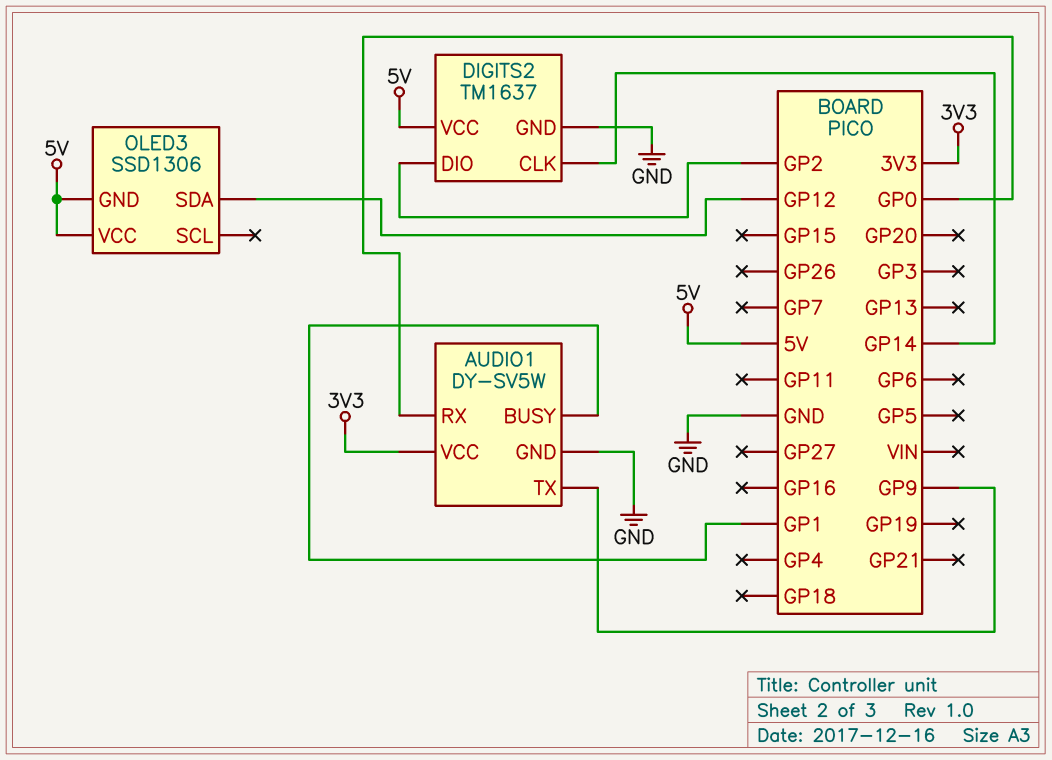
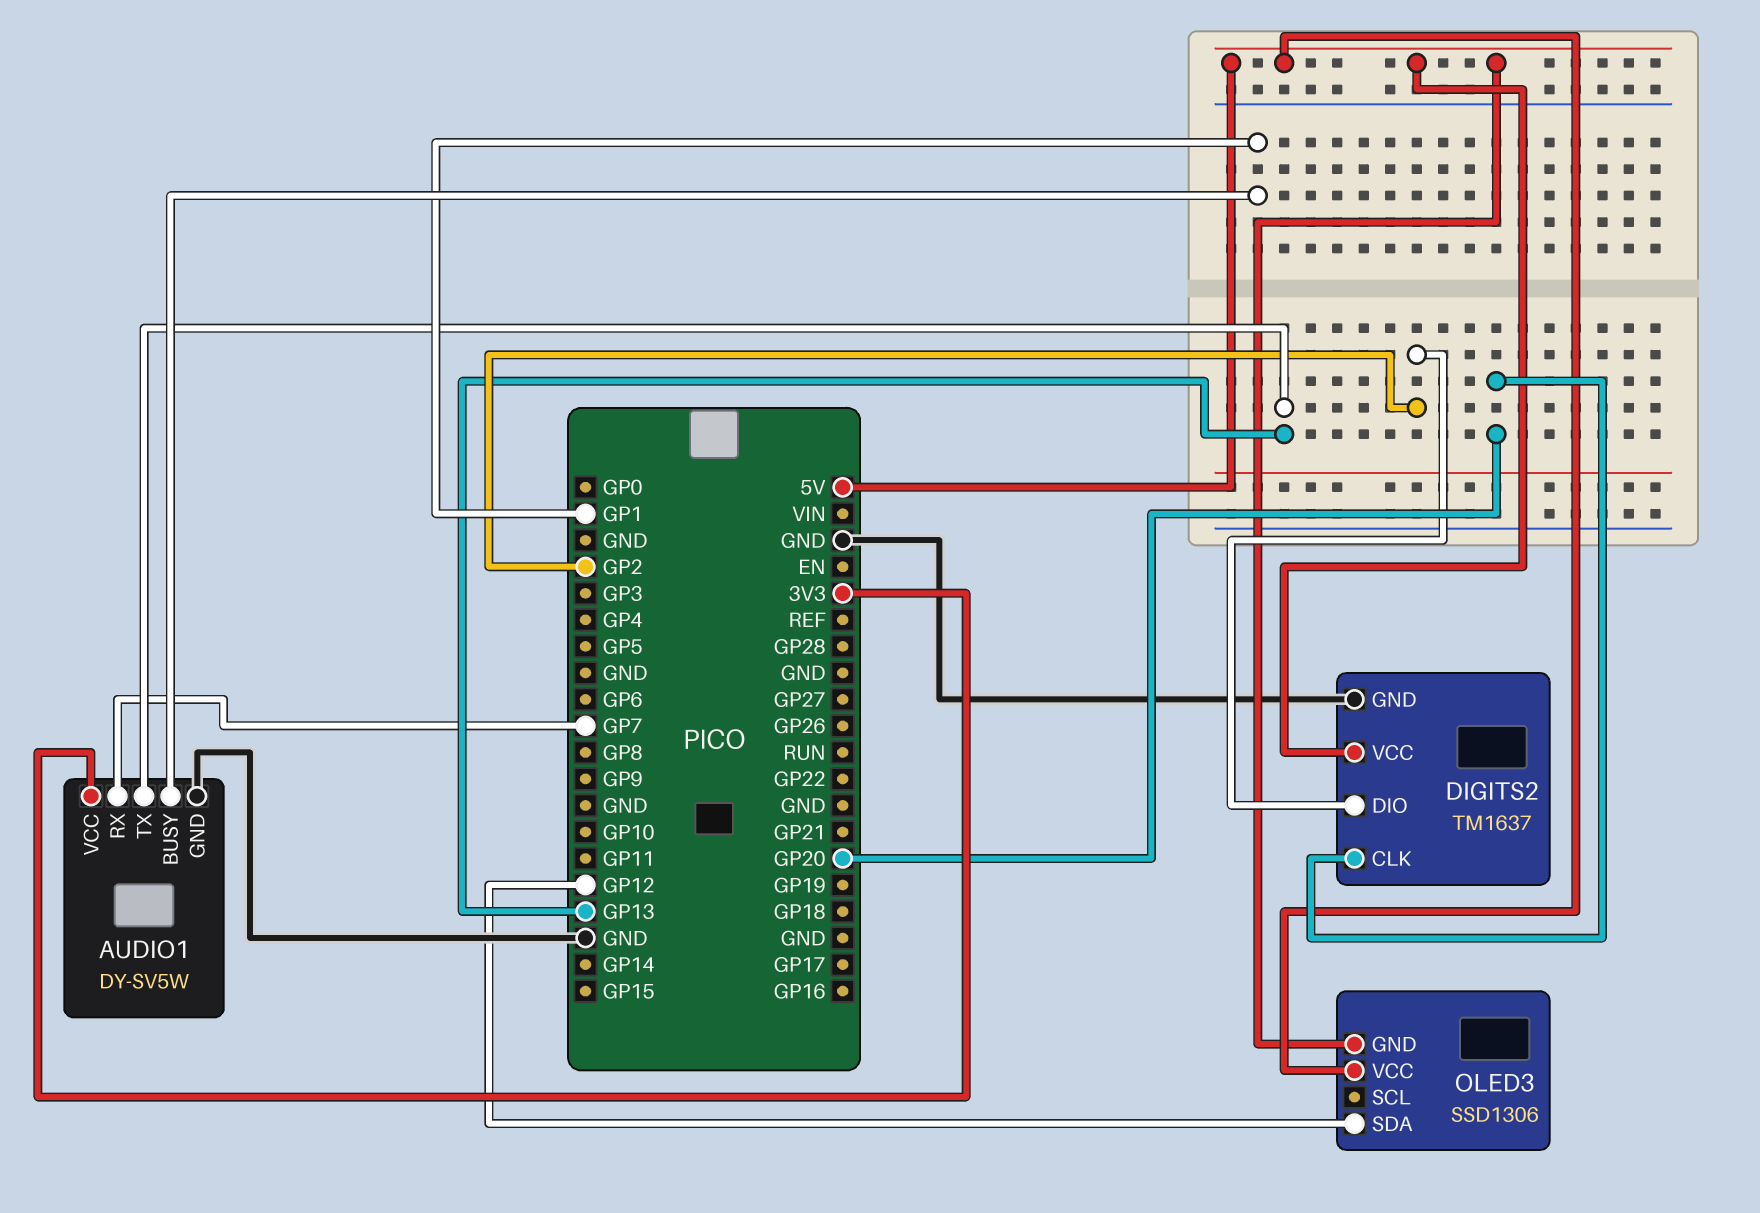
AUDIO1 pin RX: GP0 -> GP7
AUDIO1 pin TX: GP9 -> GP13
DIGITS2 pin CLK: GP14 -> GP20

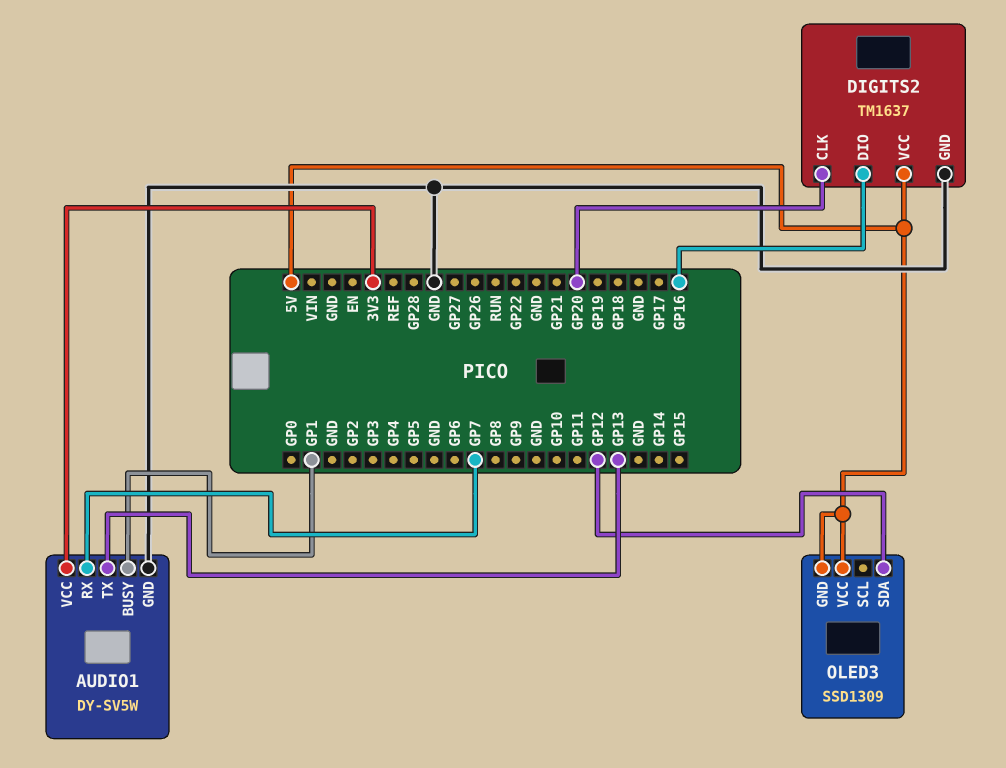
DIGITS2 pin DIO: GP2 -> GP16
OLED3: SSD1306 -> SSD1309

